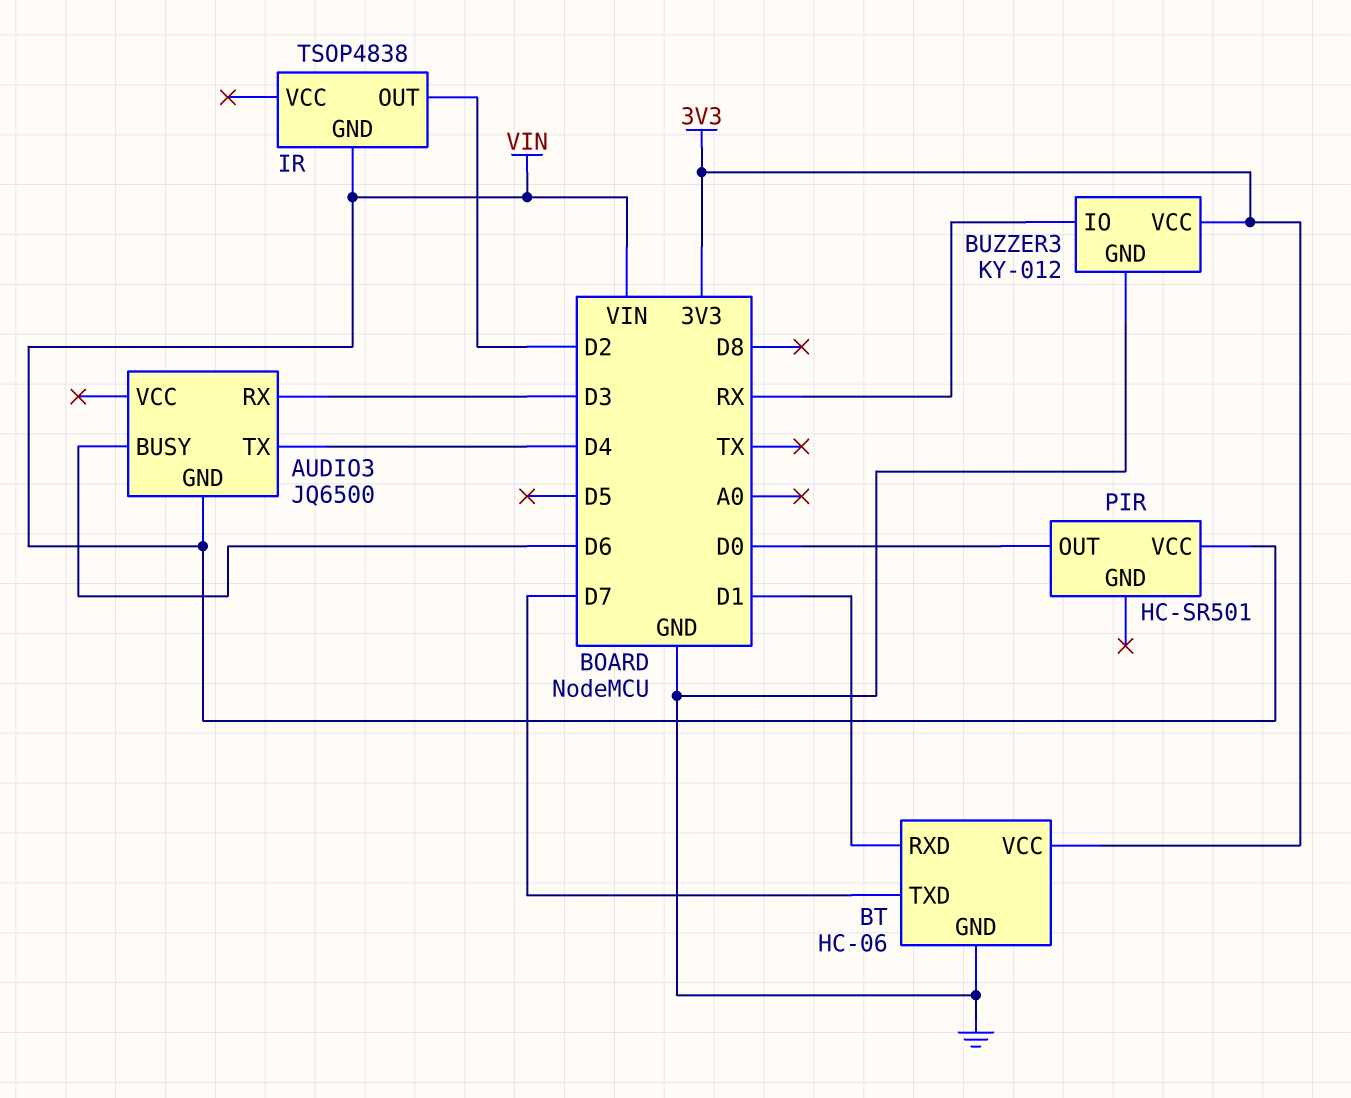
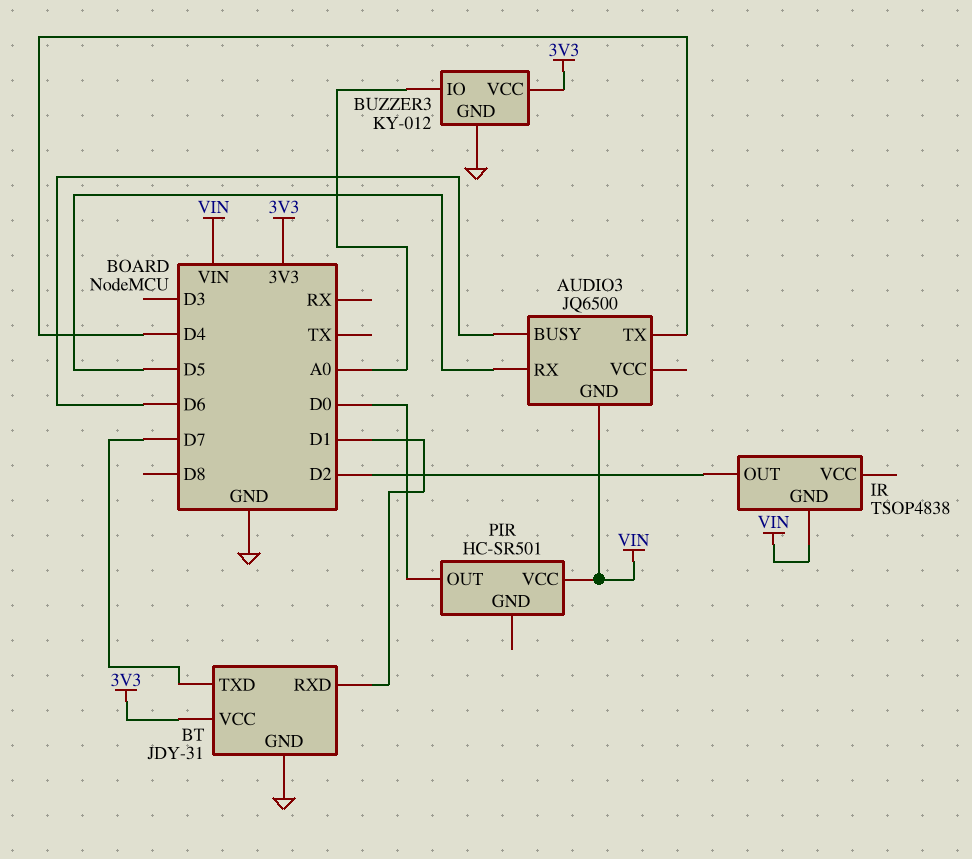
AUDIO3 pin RX: D3 -> D5
BT: HC-06 -> JDY-31
BUZZER3 pin IO: RX -> A0

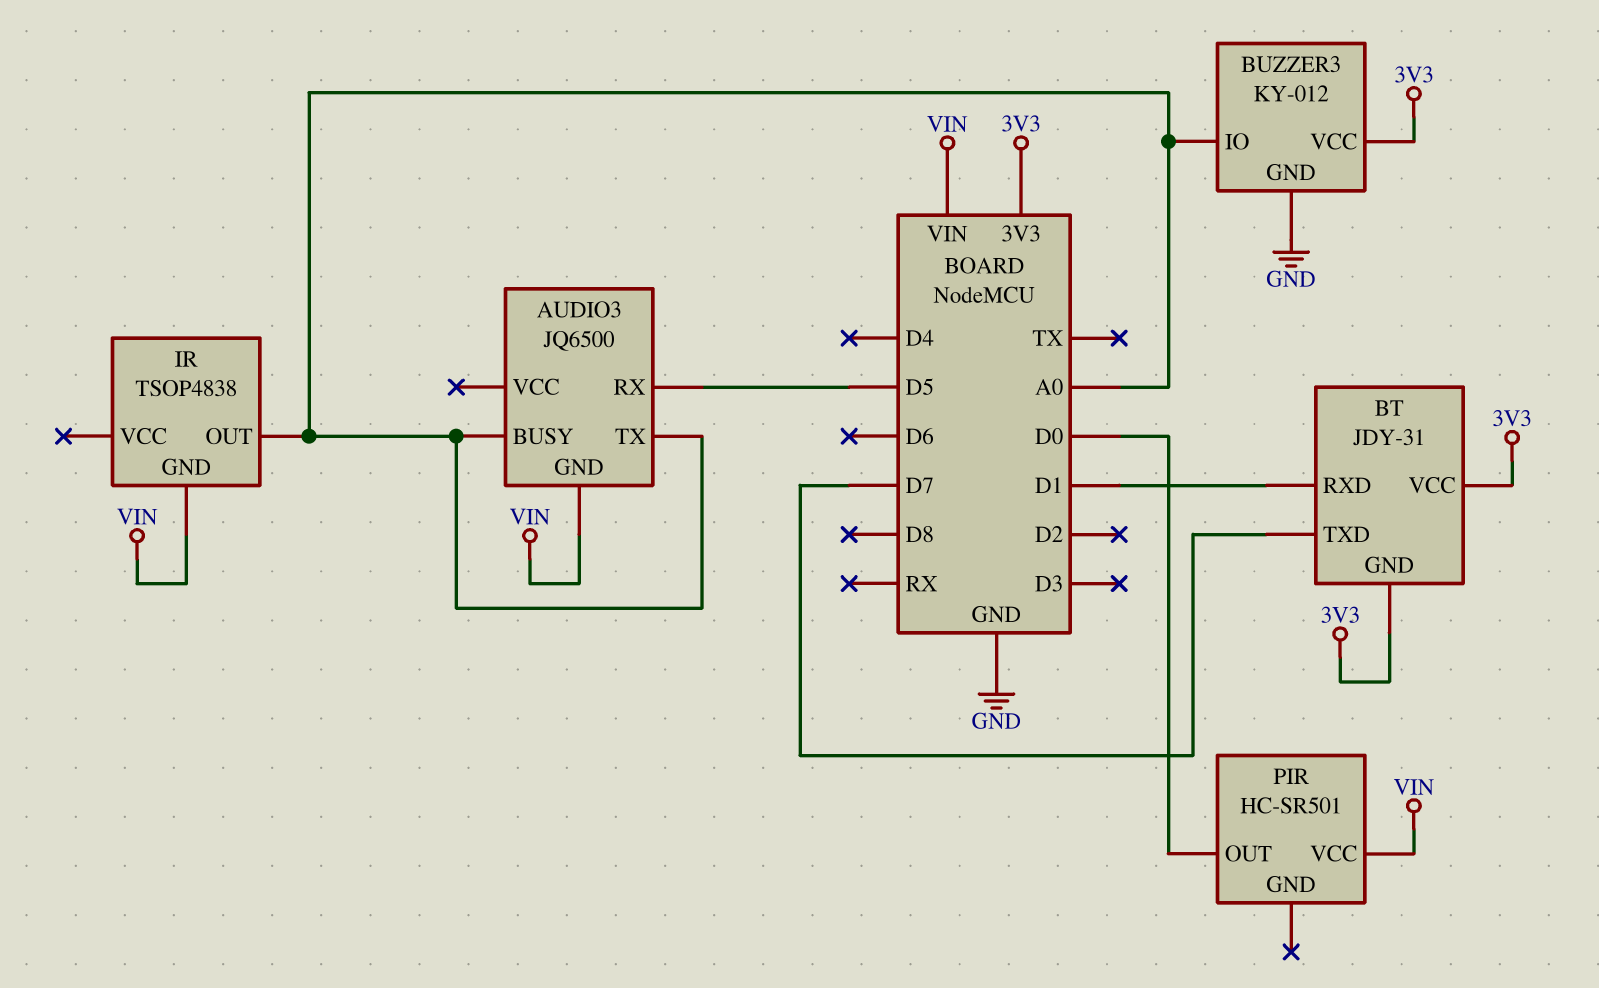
AUDIO3 pin BUSY: D6 -> A0
AUDIO3 pin TX: D4 -> A0
BT pin GND: GND -> 3V3
IR pin OUT: D2 -> A0

